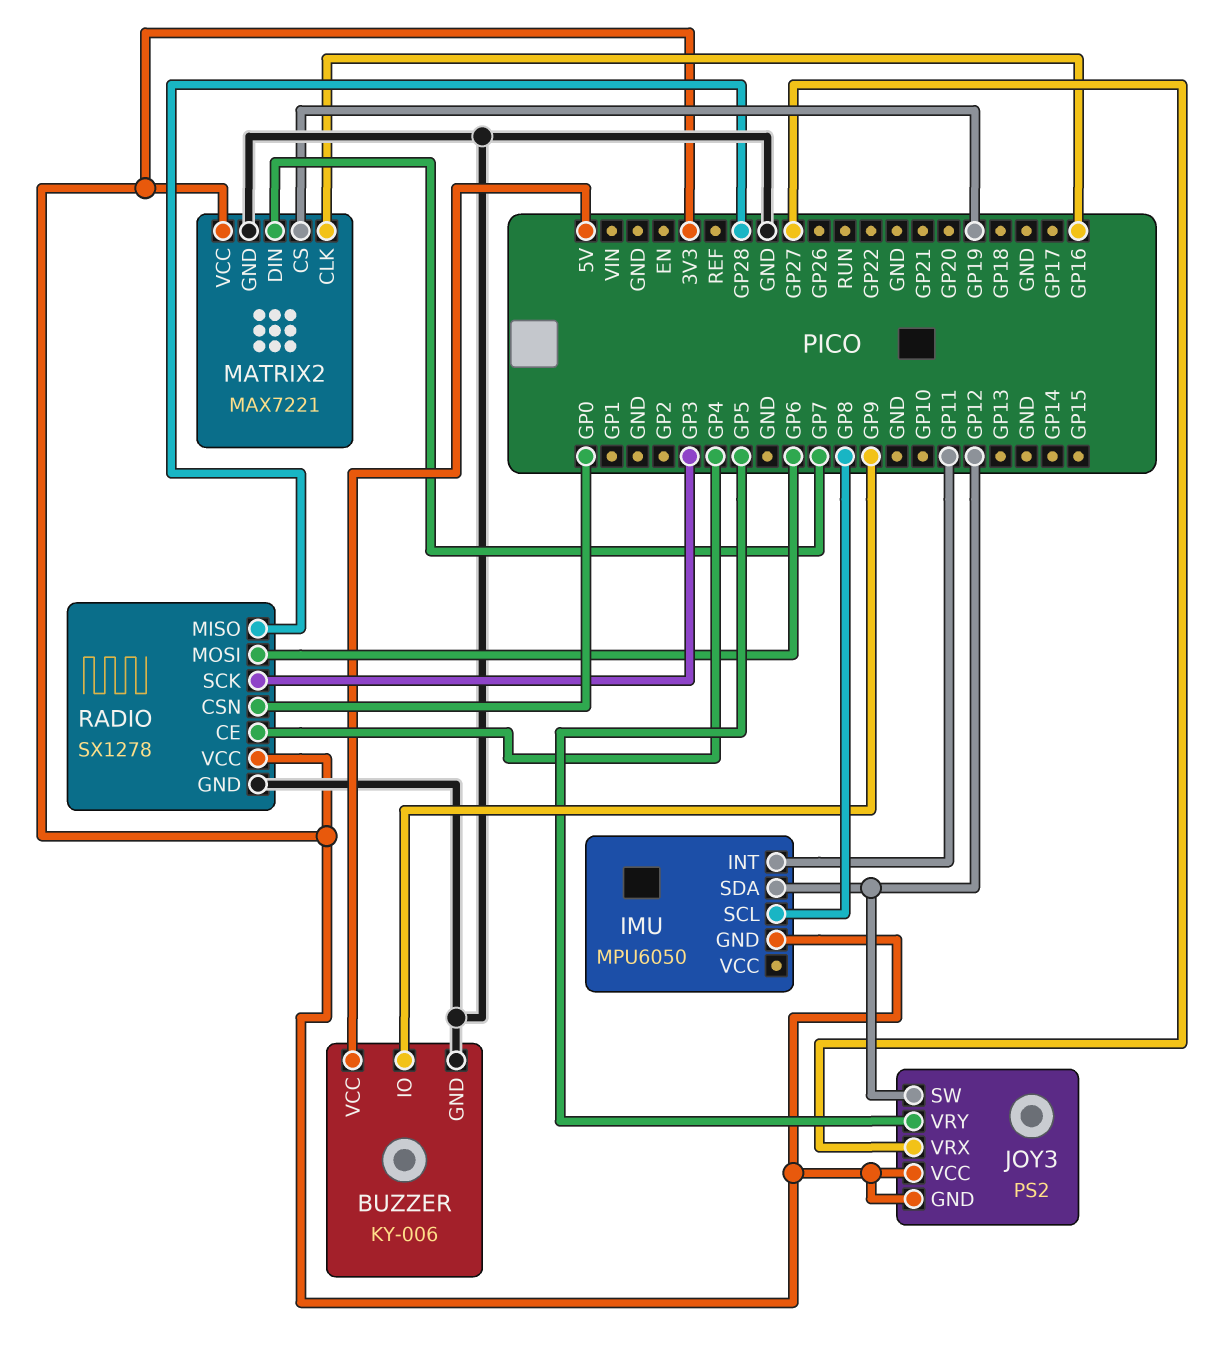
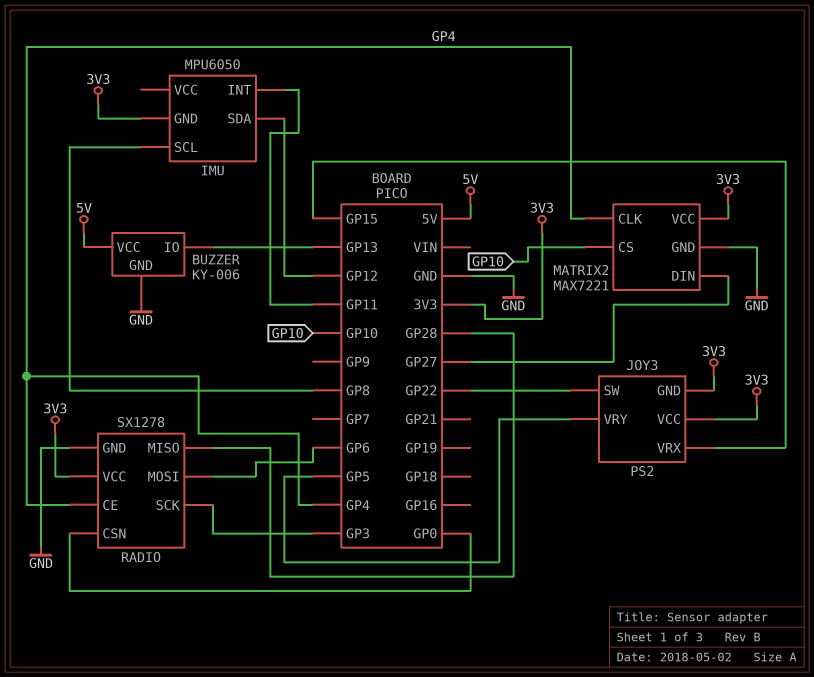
BUZZER pin IO: GP9 -> GP13
JOY3 pin SW: GP12 -> GP22
JOY3 pin VRX: GP27 -> GP15
MATRIX2 pin CLK: GP16 -> GP4
MATRIX2 pin CS: GP19 -> GP10
MATRIX2 pin DIN: GP7 -> GP27

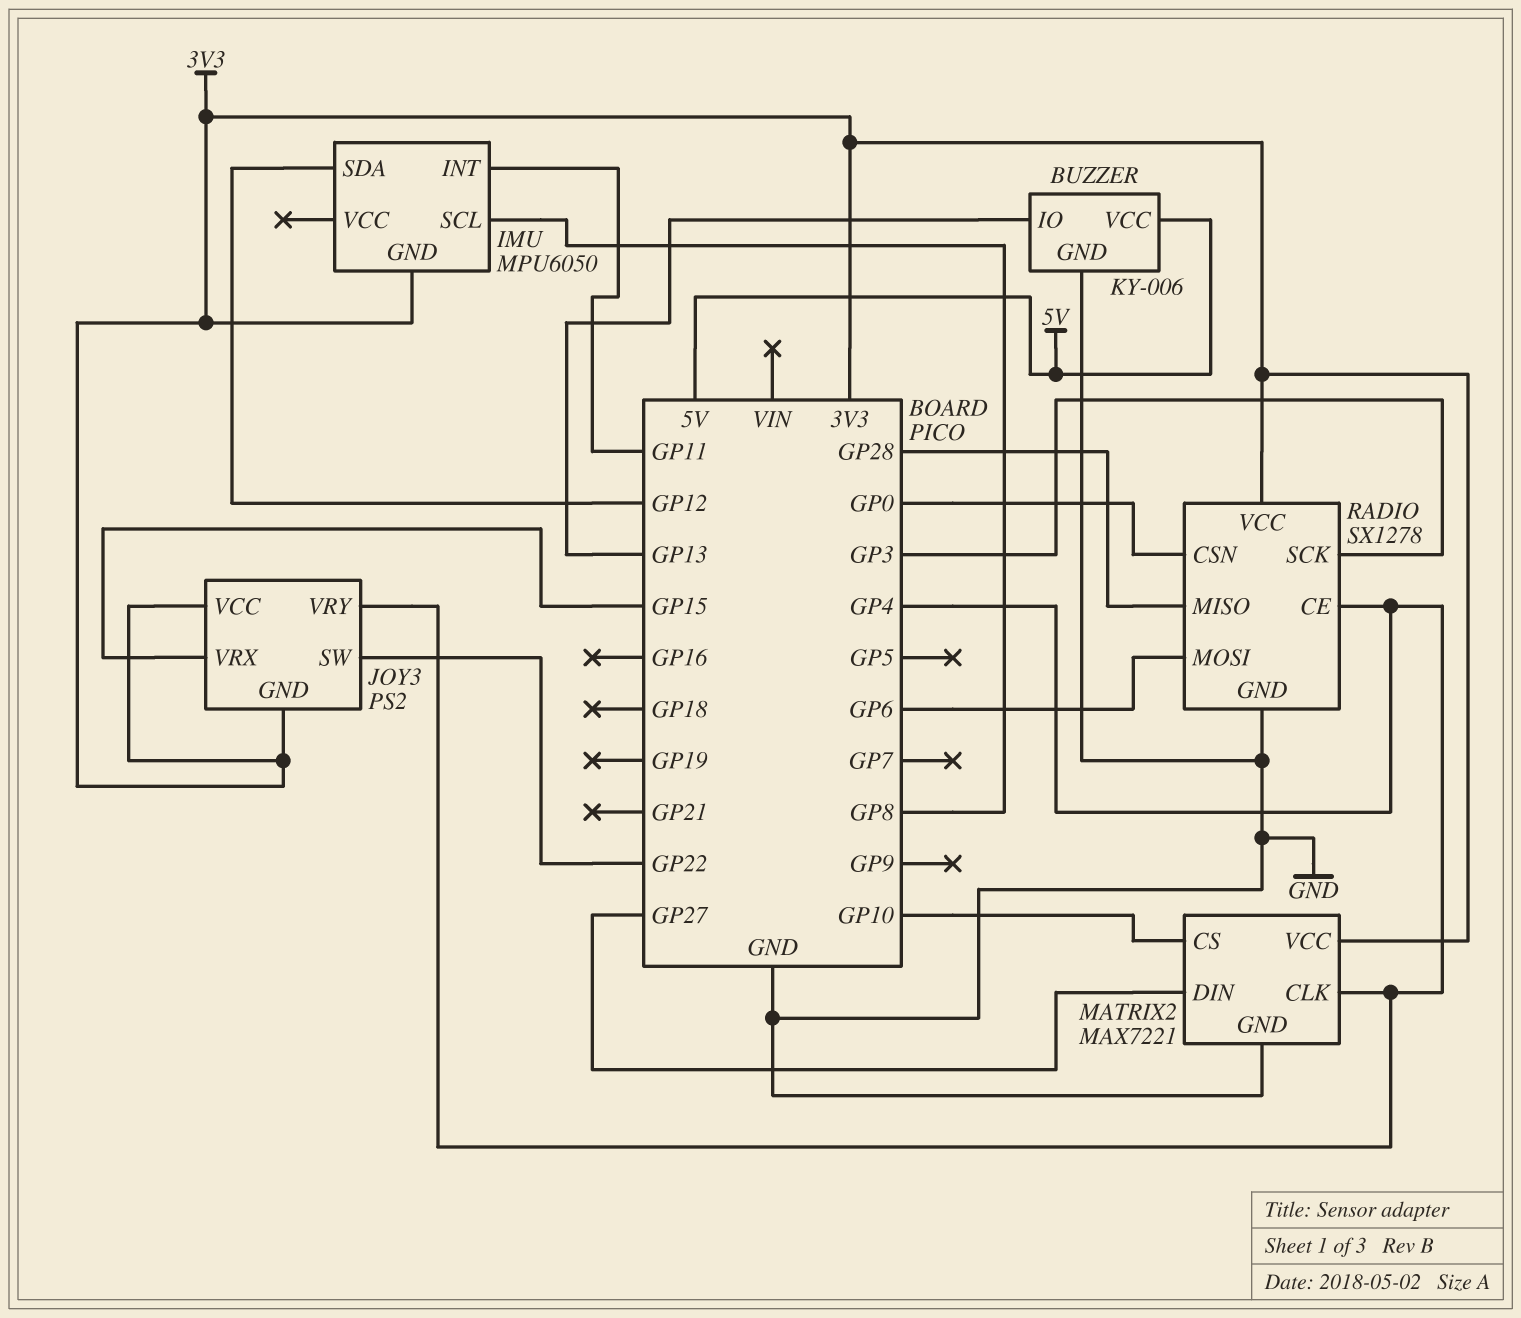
JOY3 pin VRY: GP5 -> GP4

